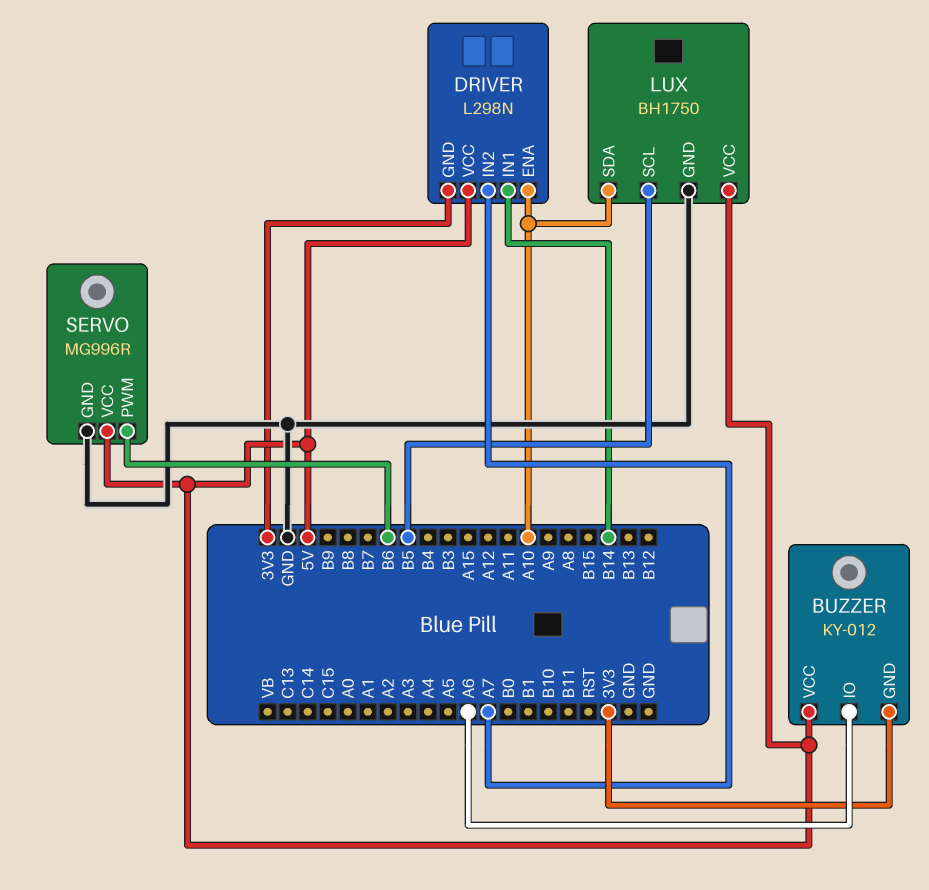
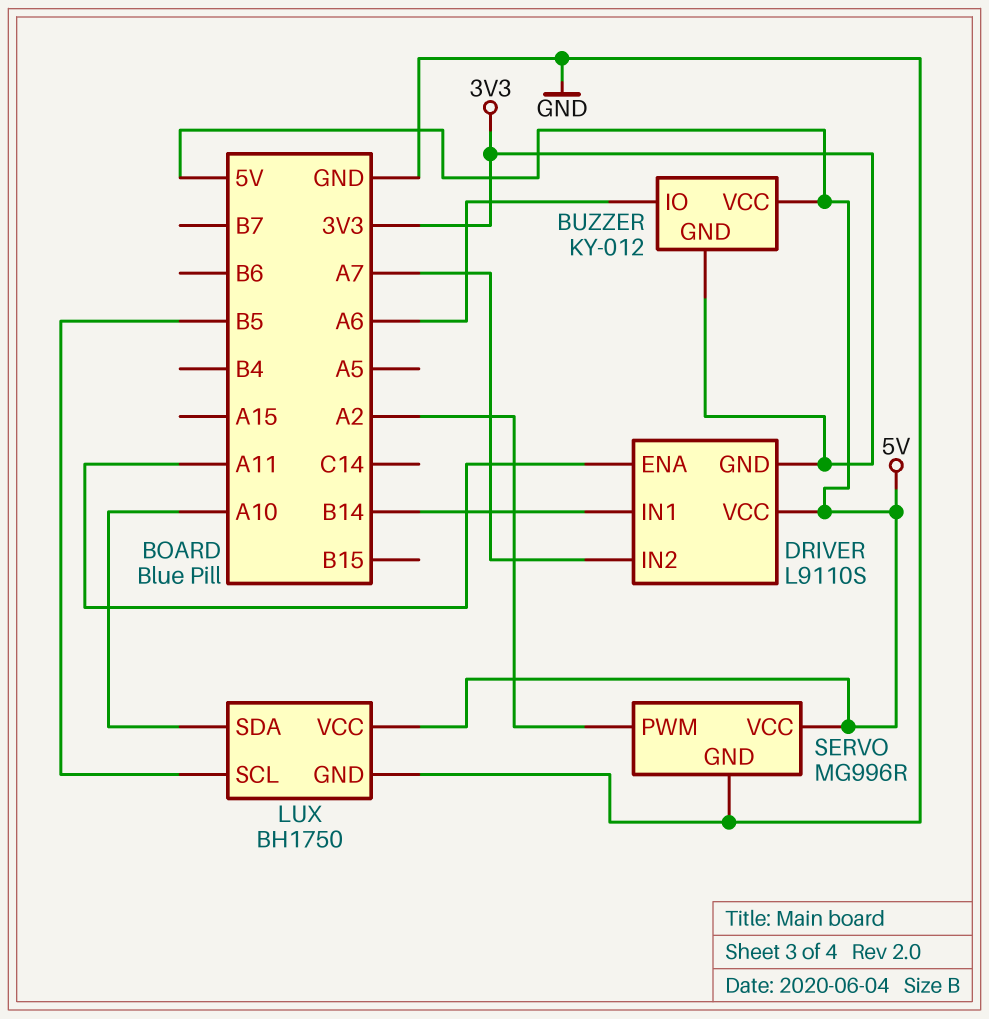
DRIVER: L298N -> L9110S
DRIVER pin ENA: A10 -> A11
SERVO pin PWM: B6 -> A2

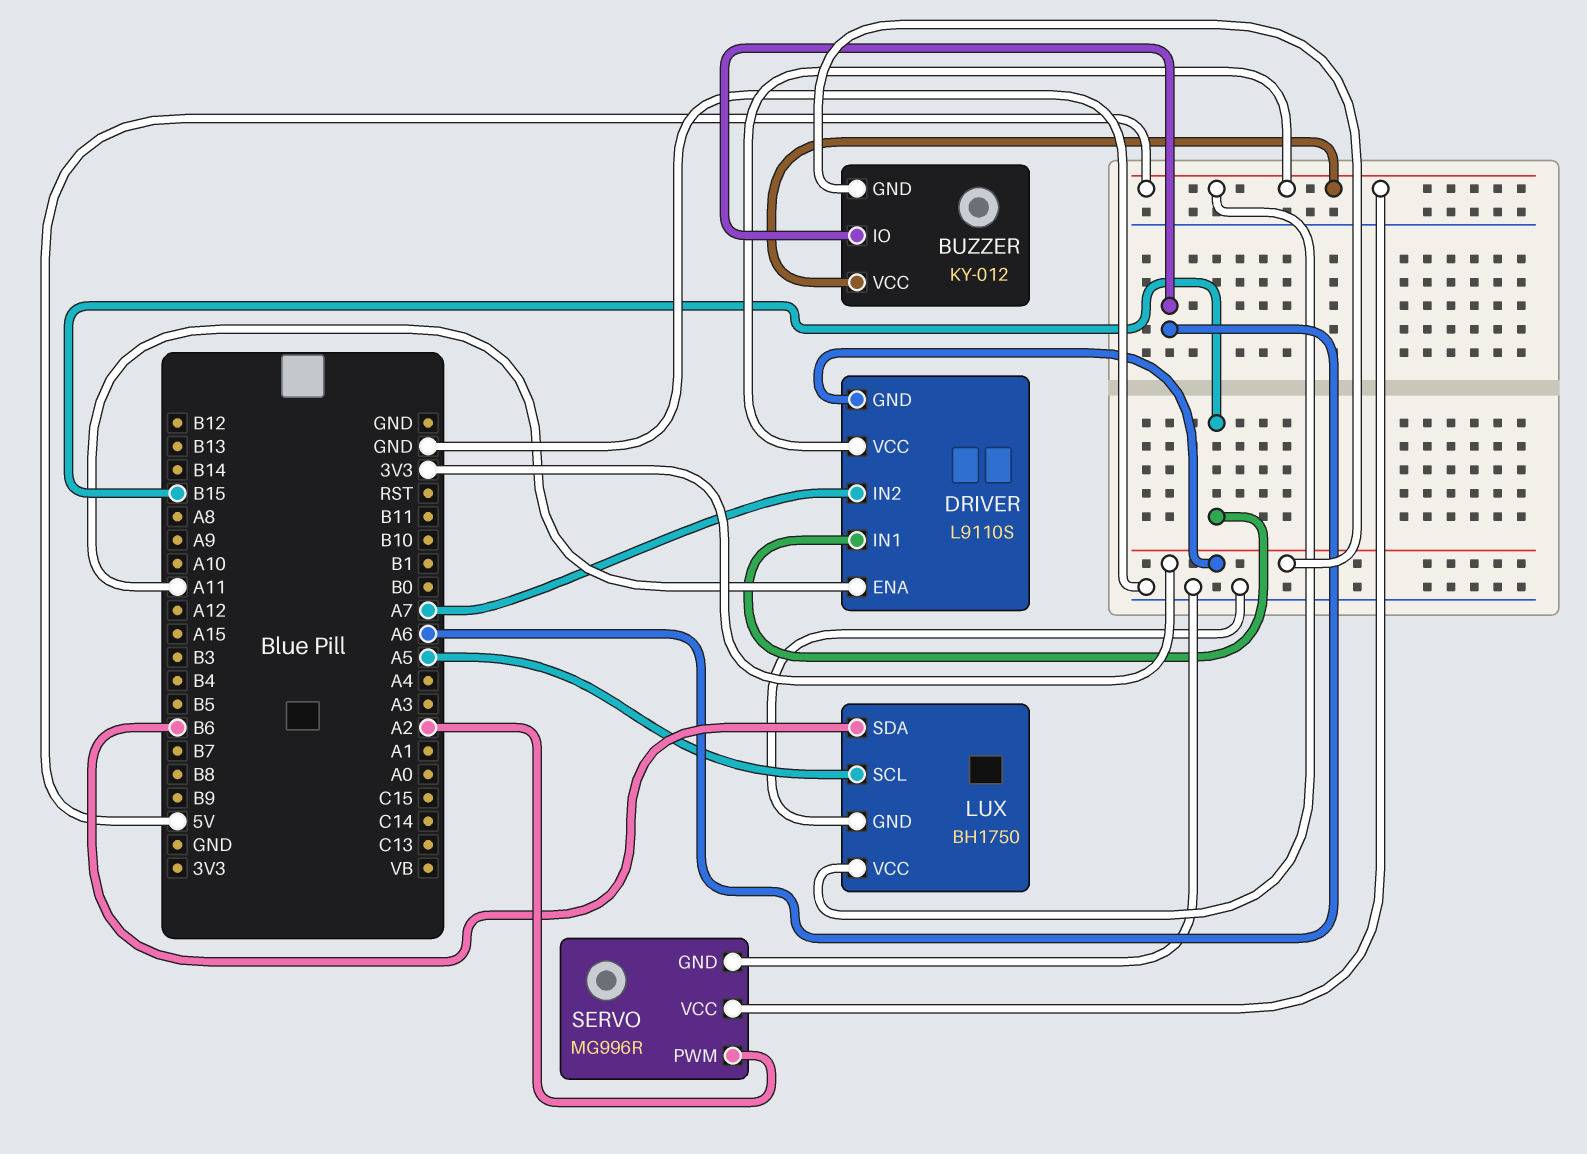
DRIVER pin IN1: B14 -> B15
LUX pin SCL: B5 -> A5
LUX pin SDA: A10 -> B6

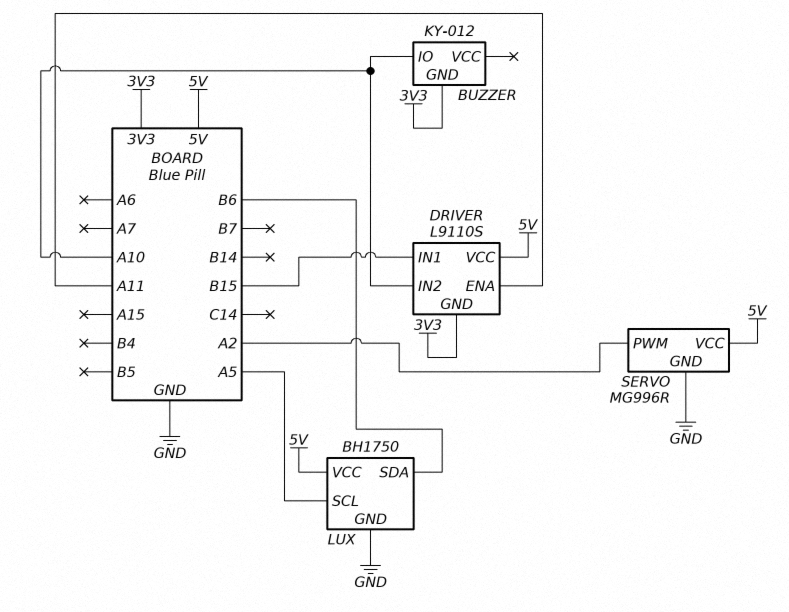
BUZZER pin IO: A6 -> A10
BUZZER pin VCC: 5V -> none
DRIVER pin IN2: A7 -> A10

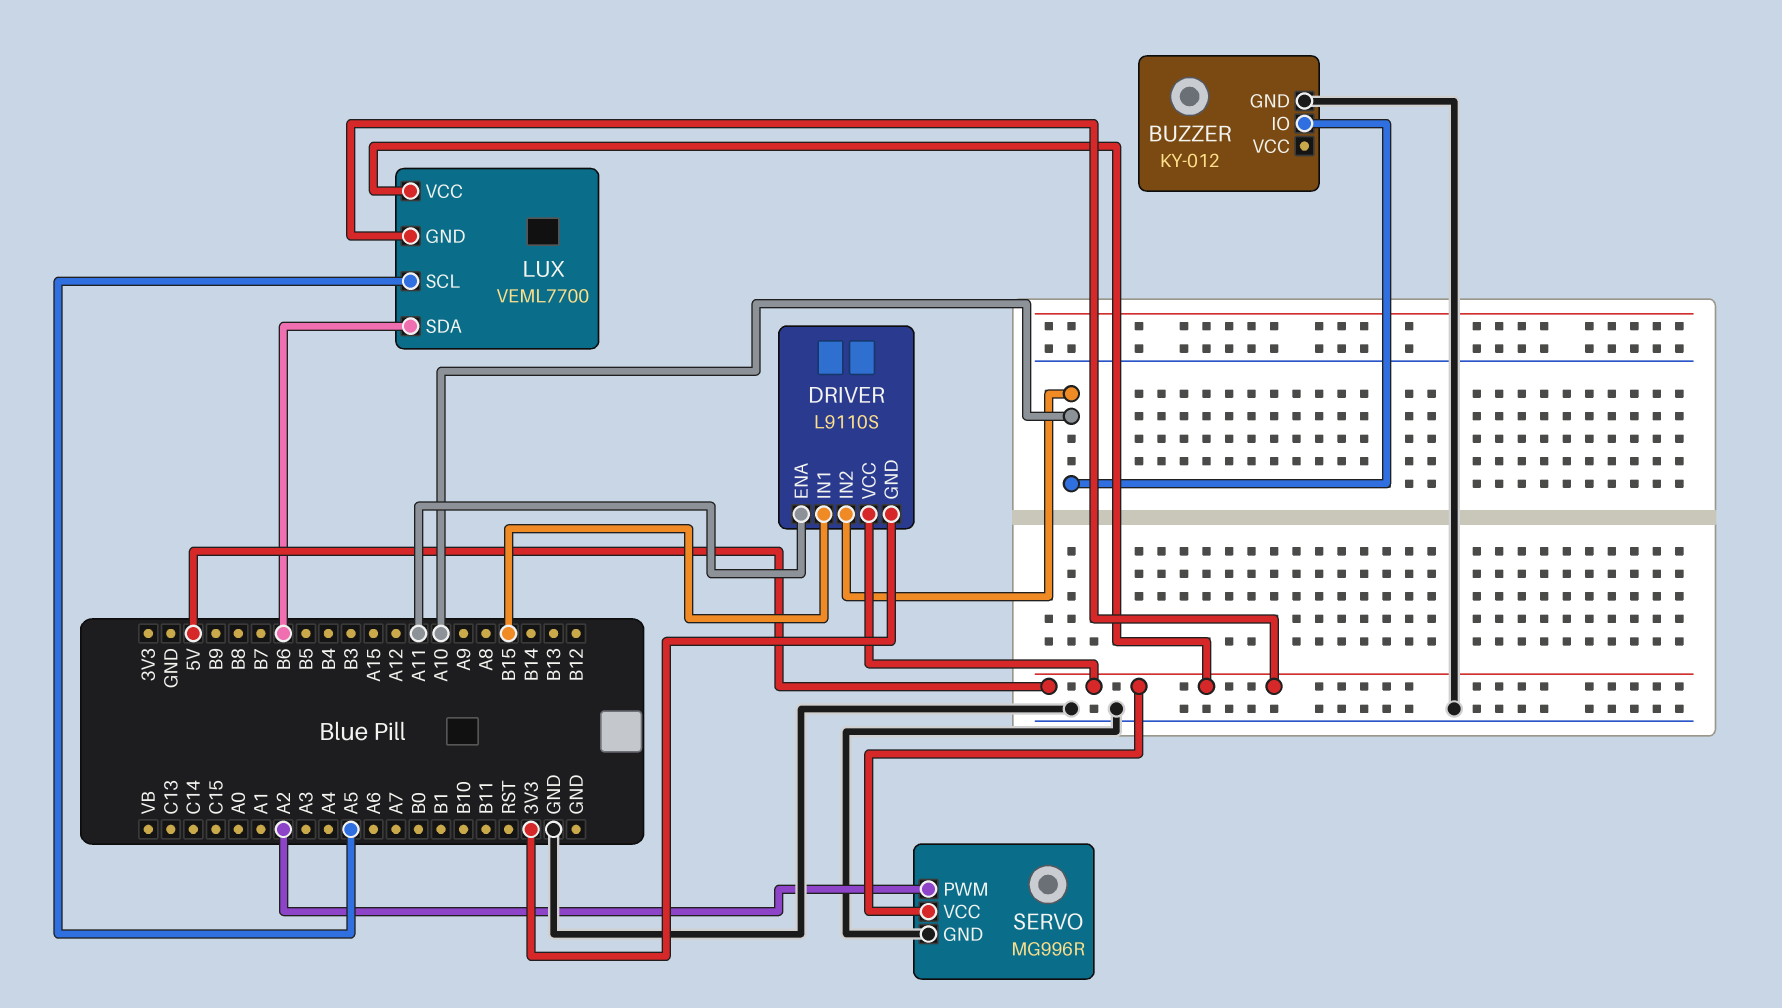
BUZZER pin GND: 3V3 -> GND
LUX: BH1750 -> VEML7700
LUX pin GND: GND -> 5V

